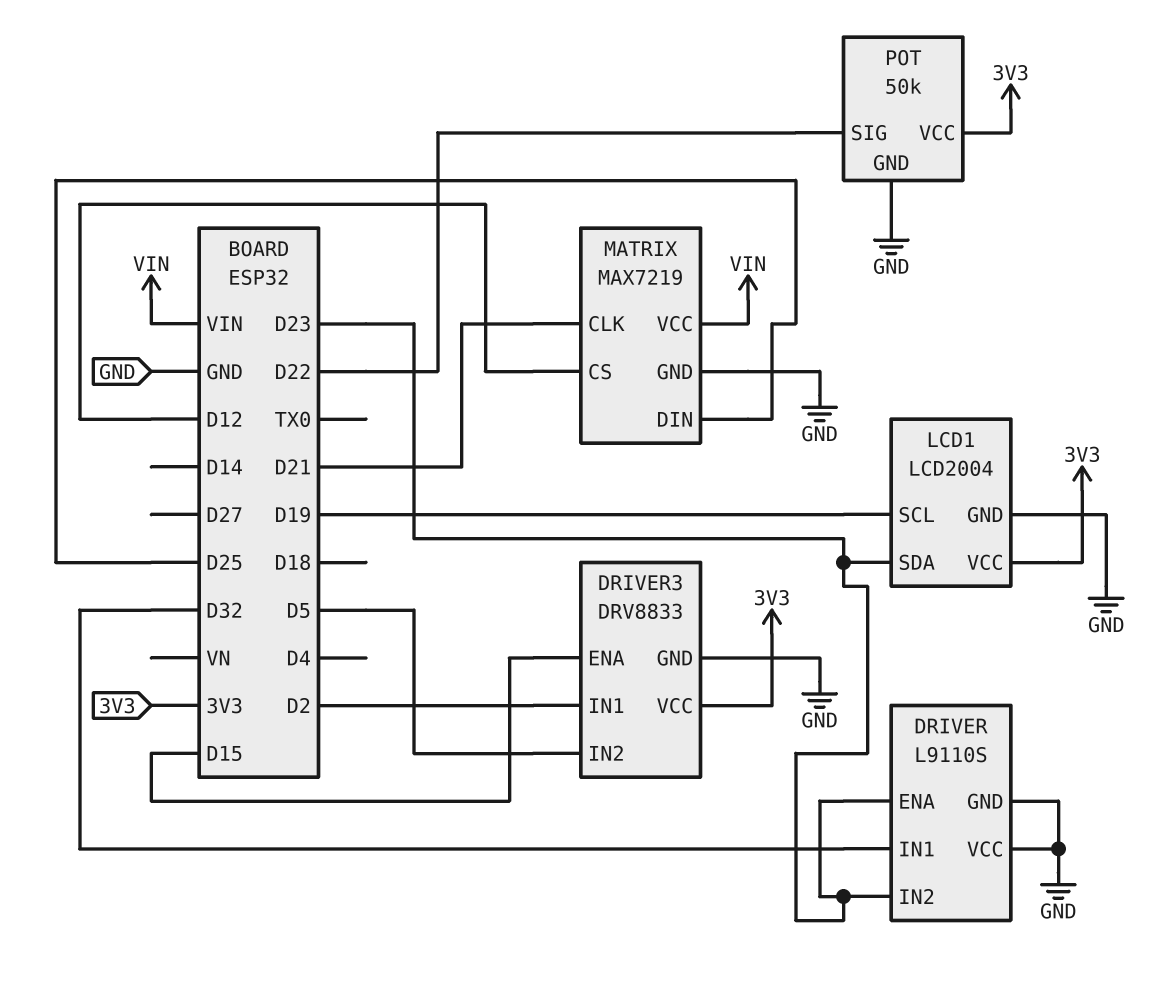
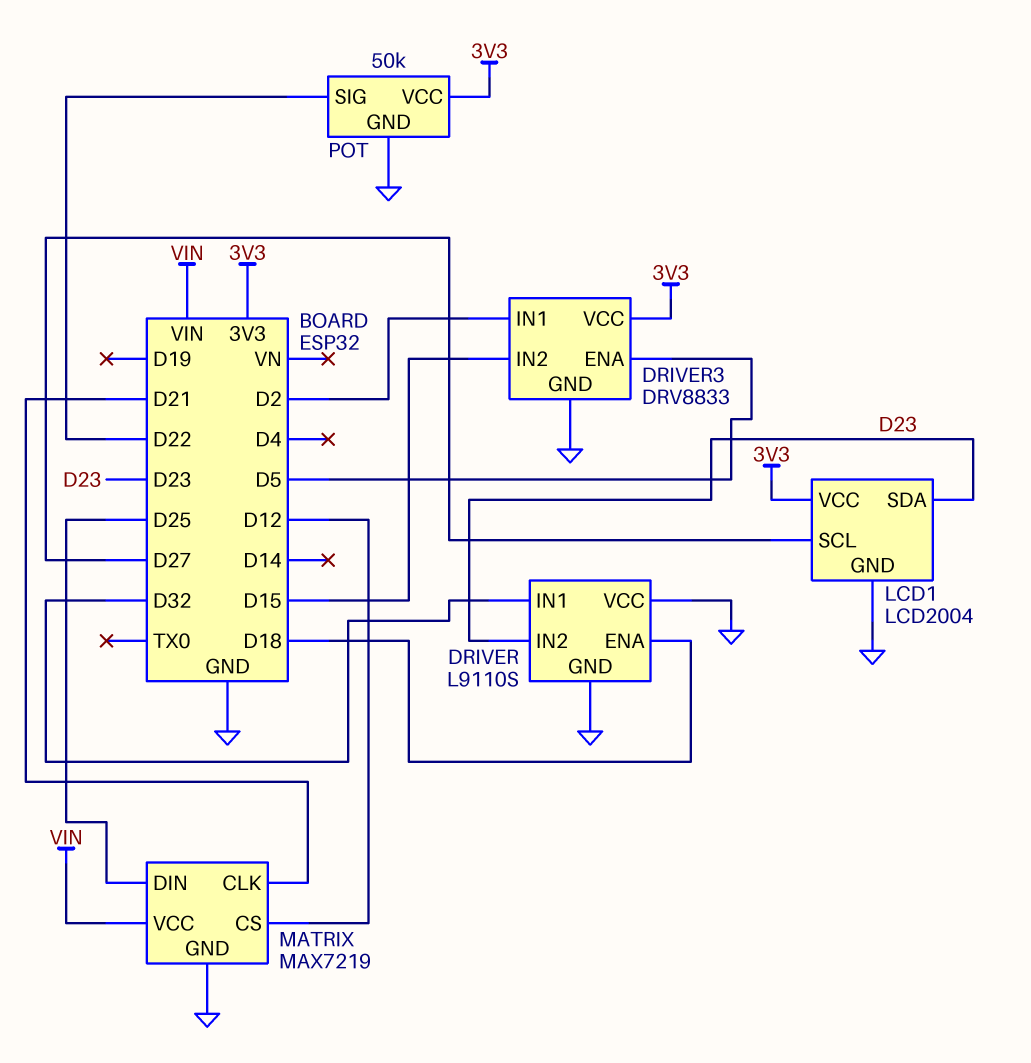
DRIVER pin ENA: D23 -> D18
DRIVER3 pin ENA: D15 -> D5
DRIVER3 pin IN2: D5 -> D15
LCD1 pin SCL: D19 -> D27

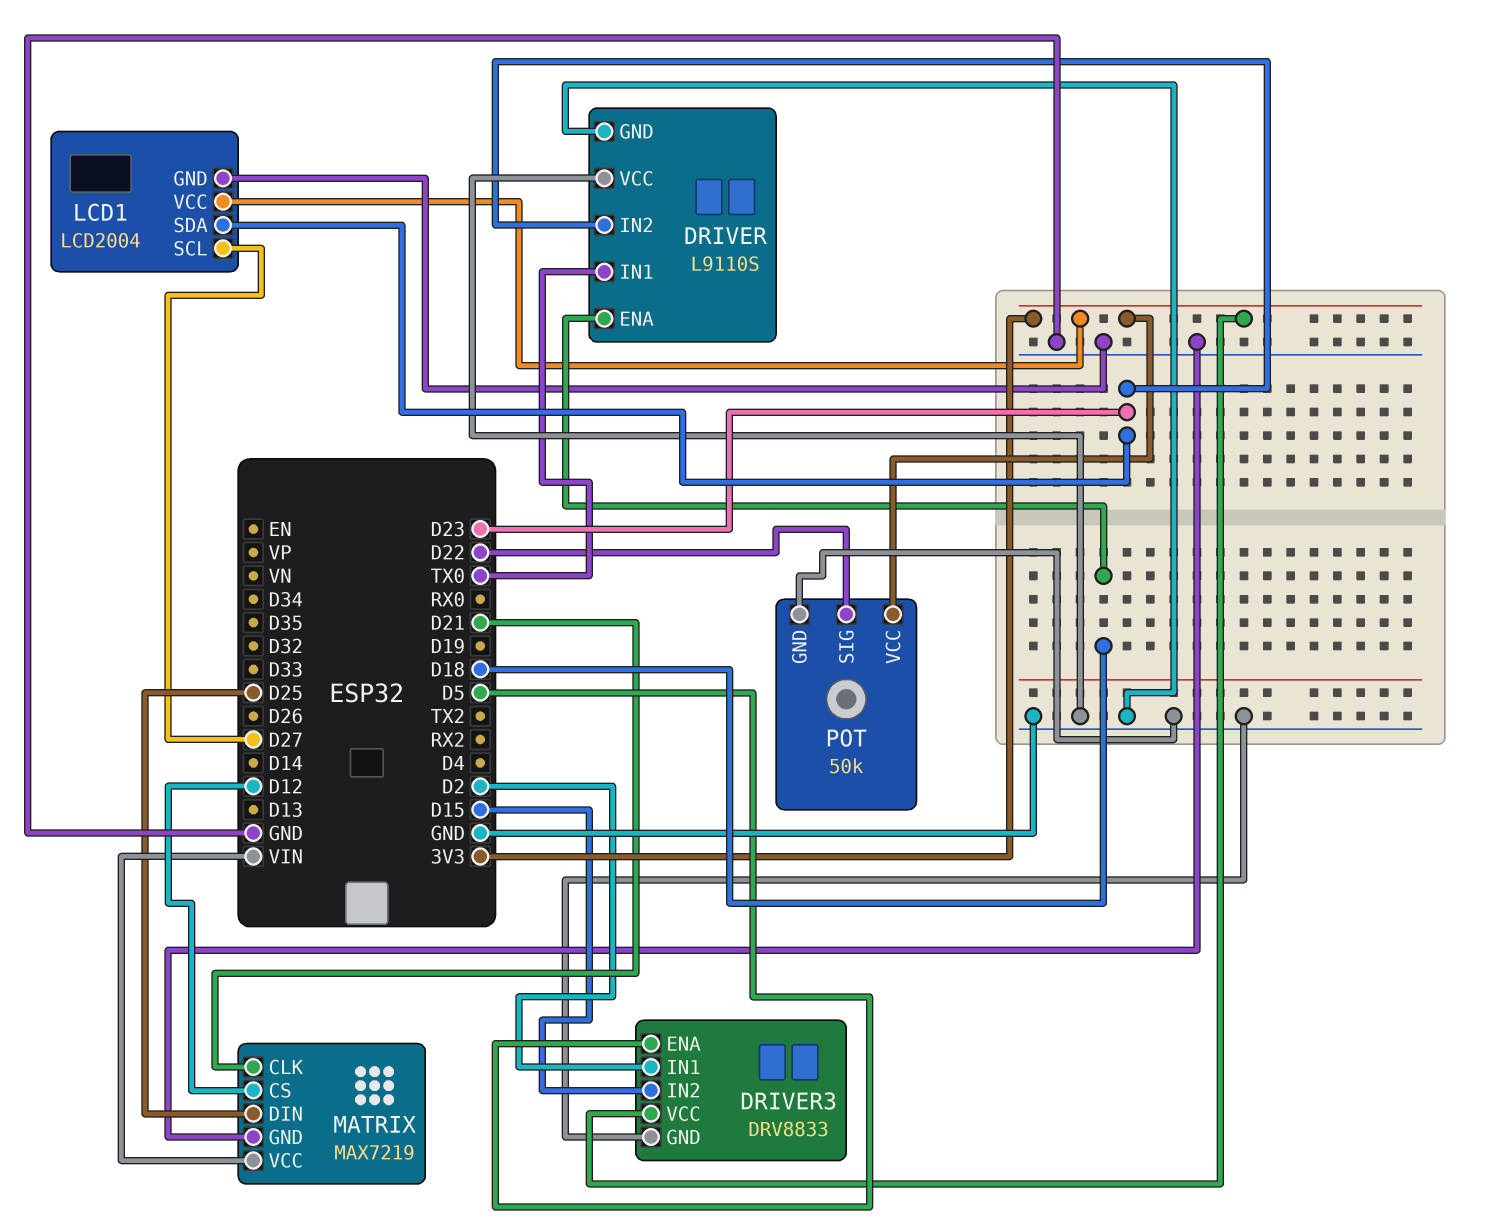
DRIVER pin IN1: D32 -> TX0

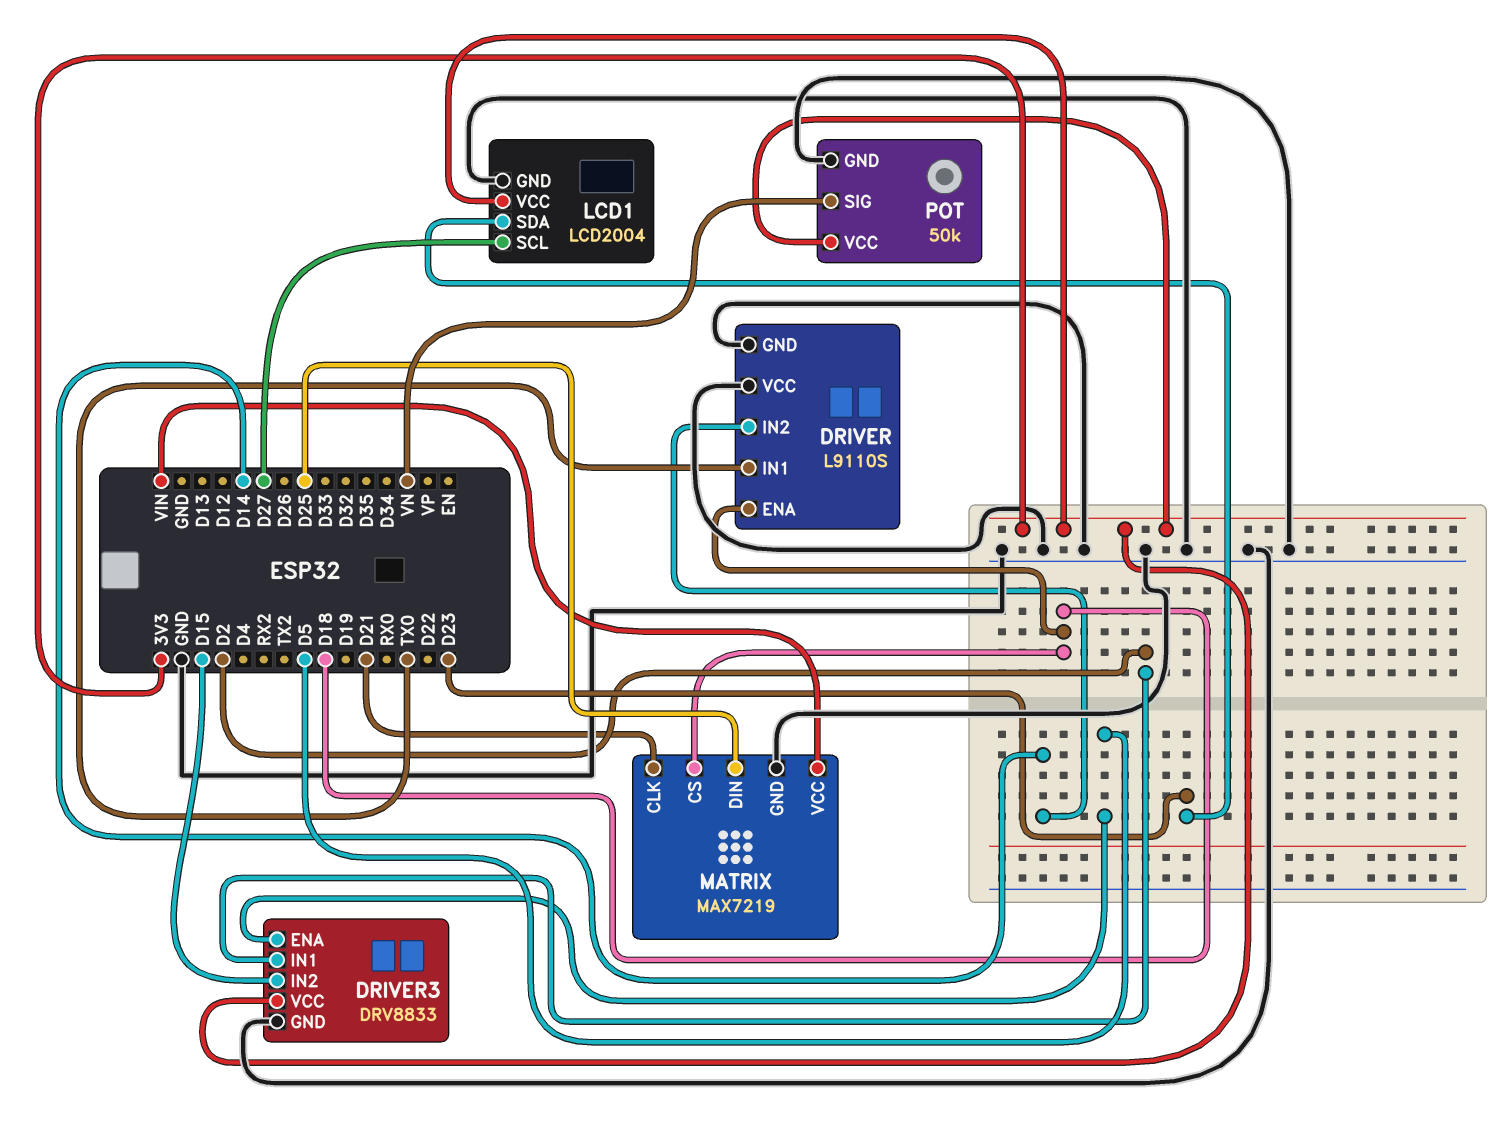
DRIVER pin IN2: D23 -> D14
MATRIX pin CS: D12 -> D18
POT pin SIG: D22 -> VN

